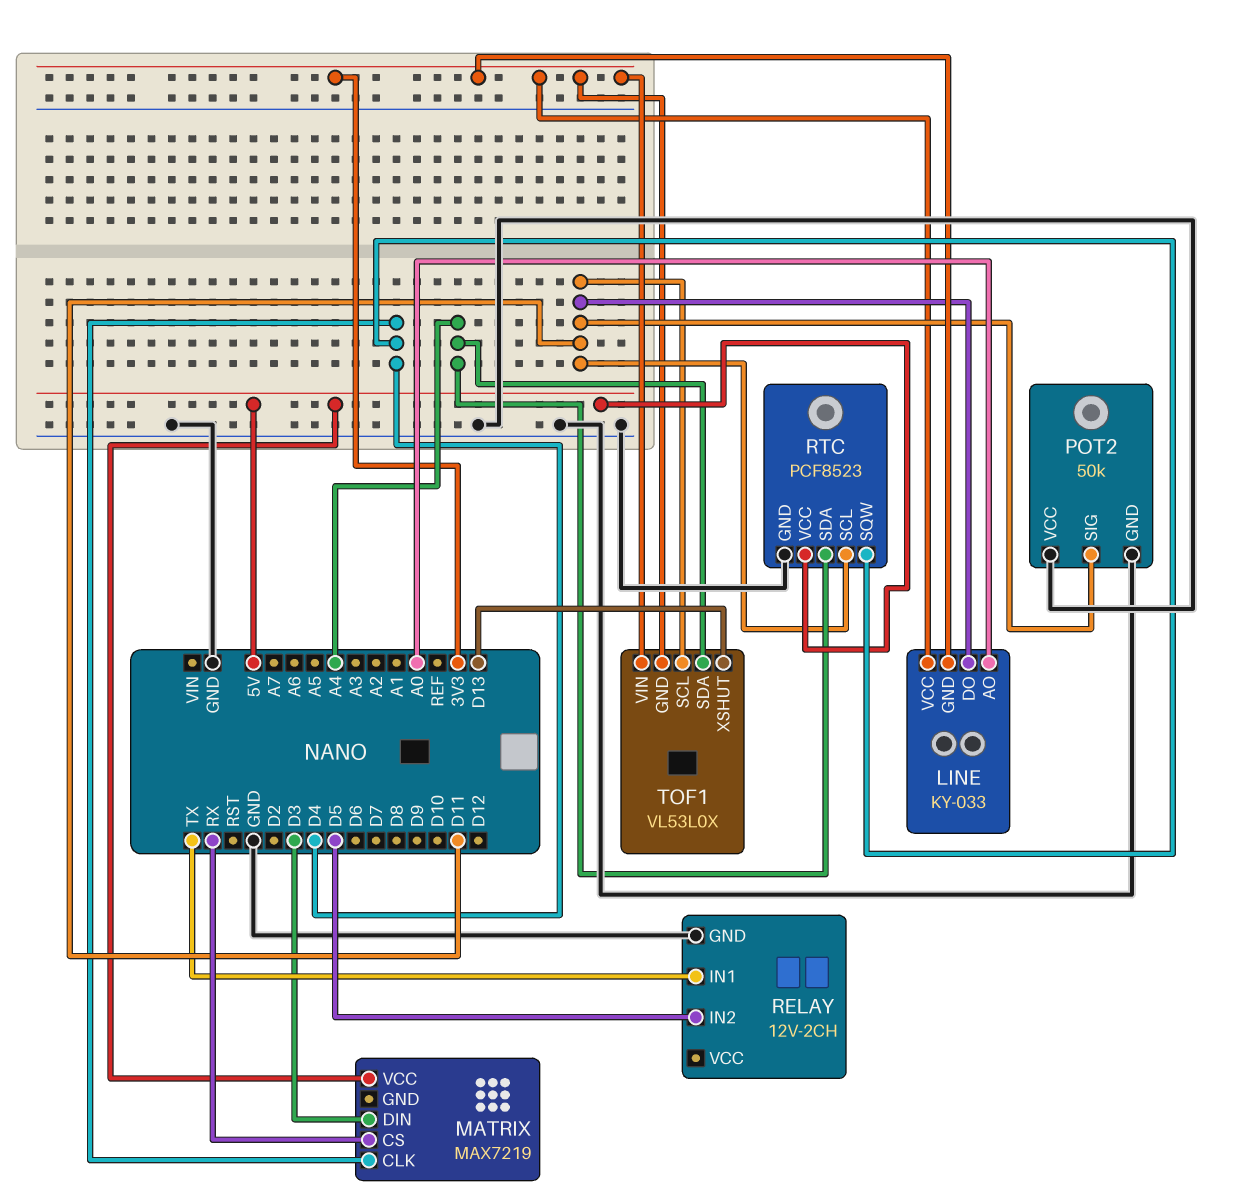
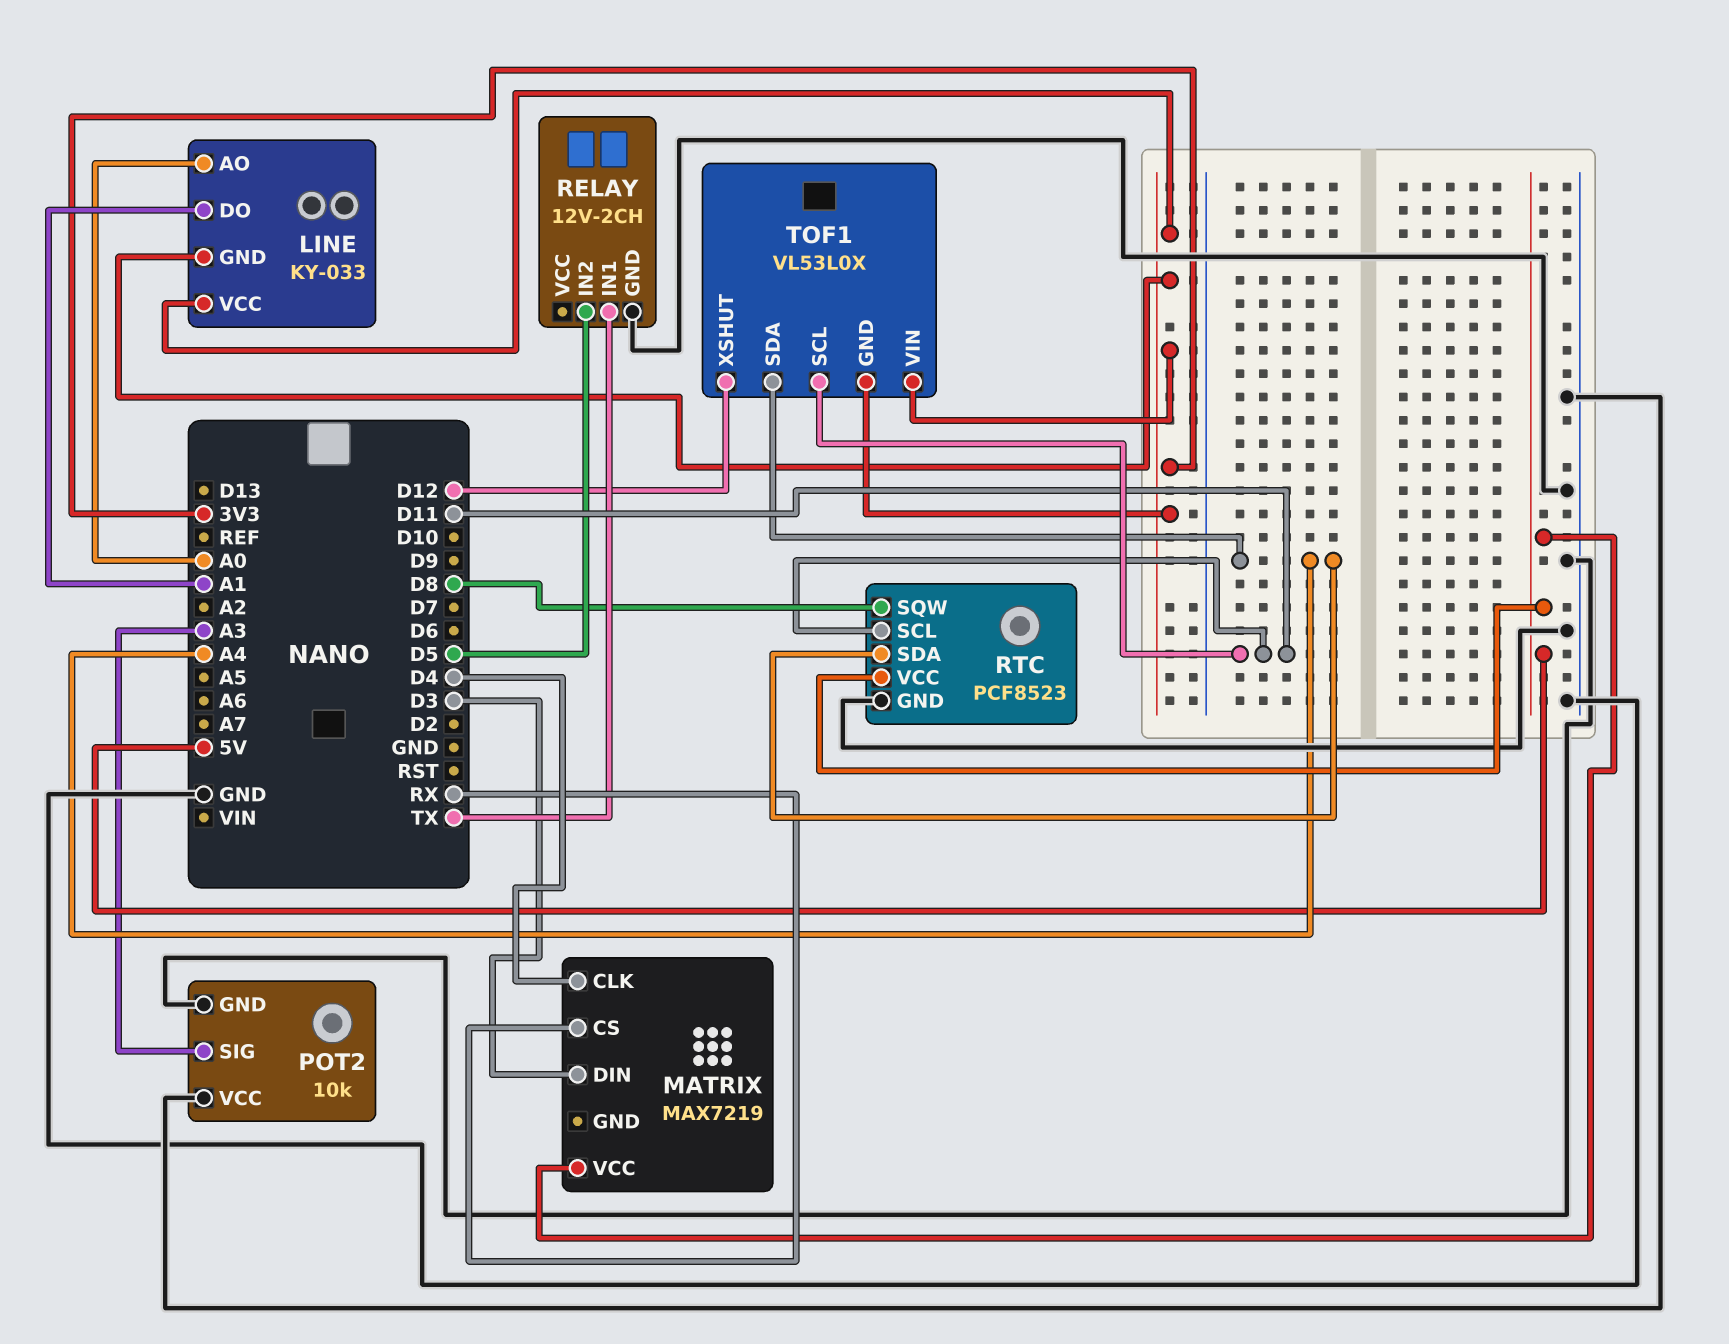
LINE pin DO: D11 -> A1
POT2: 50k -> 10k
POT2 pin SIG: D11 -> A3
RTC pin SQW: D4 -> D8
TOF1 pin XSHUT: D13 -> D12

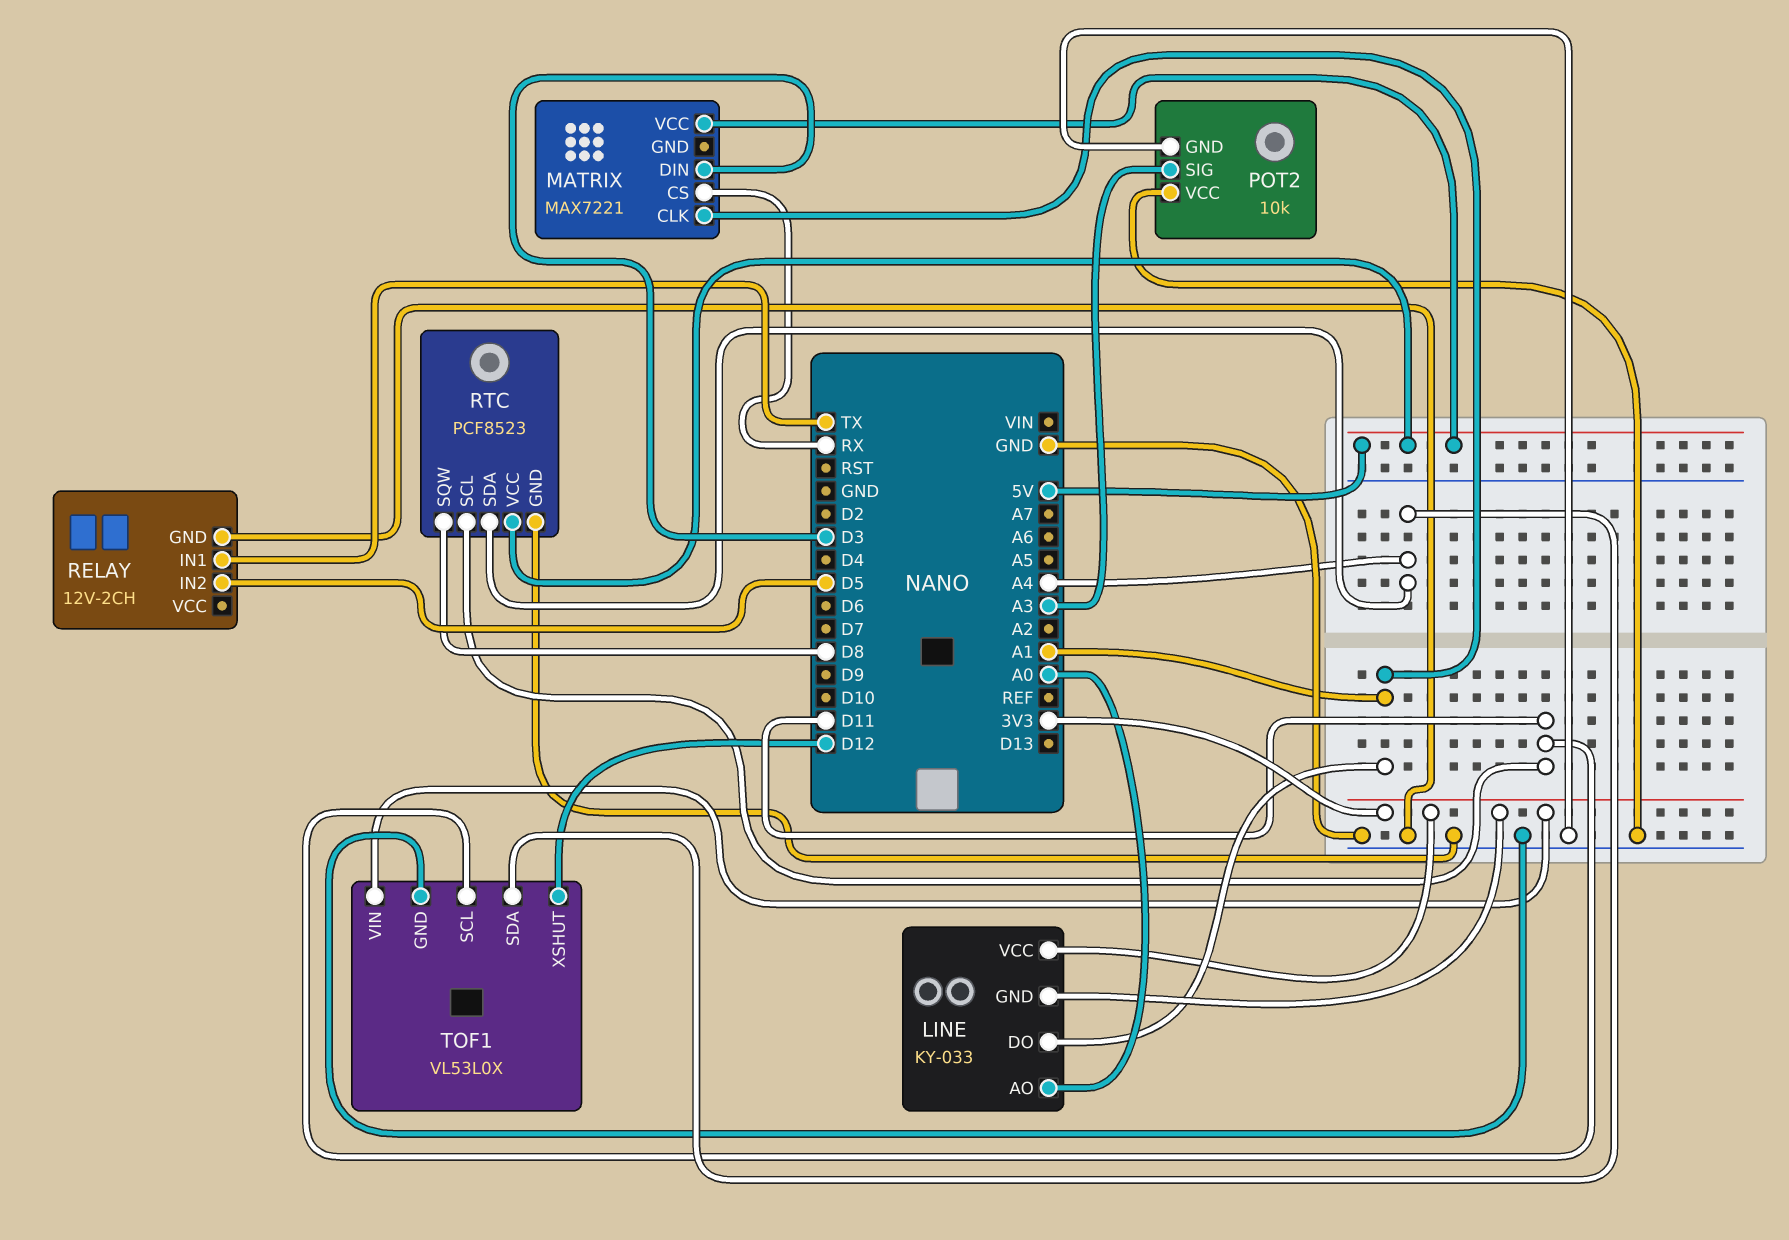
MATRIX: MAX7219 -> MAX7221
MATRIX pin CLK: D4 -> A1
TOF1 pin GND: 3V3 -> GND

